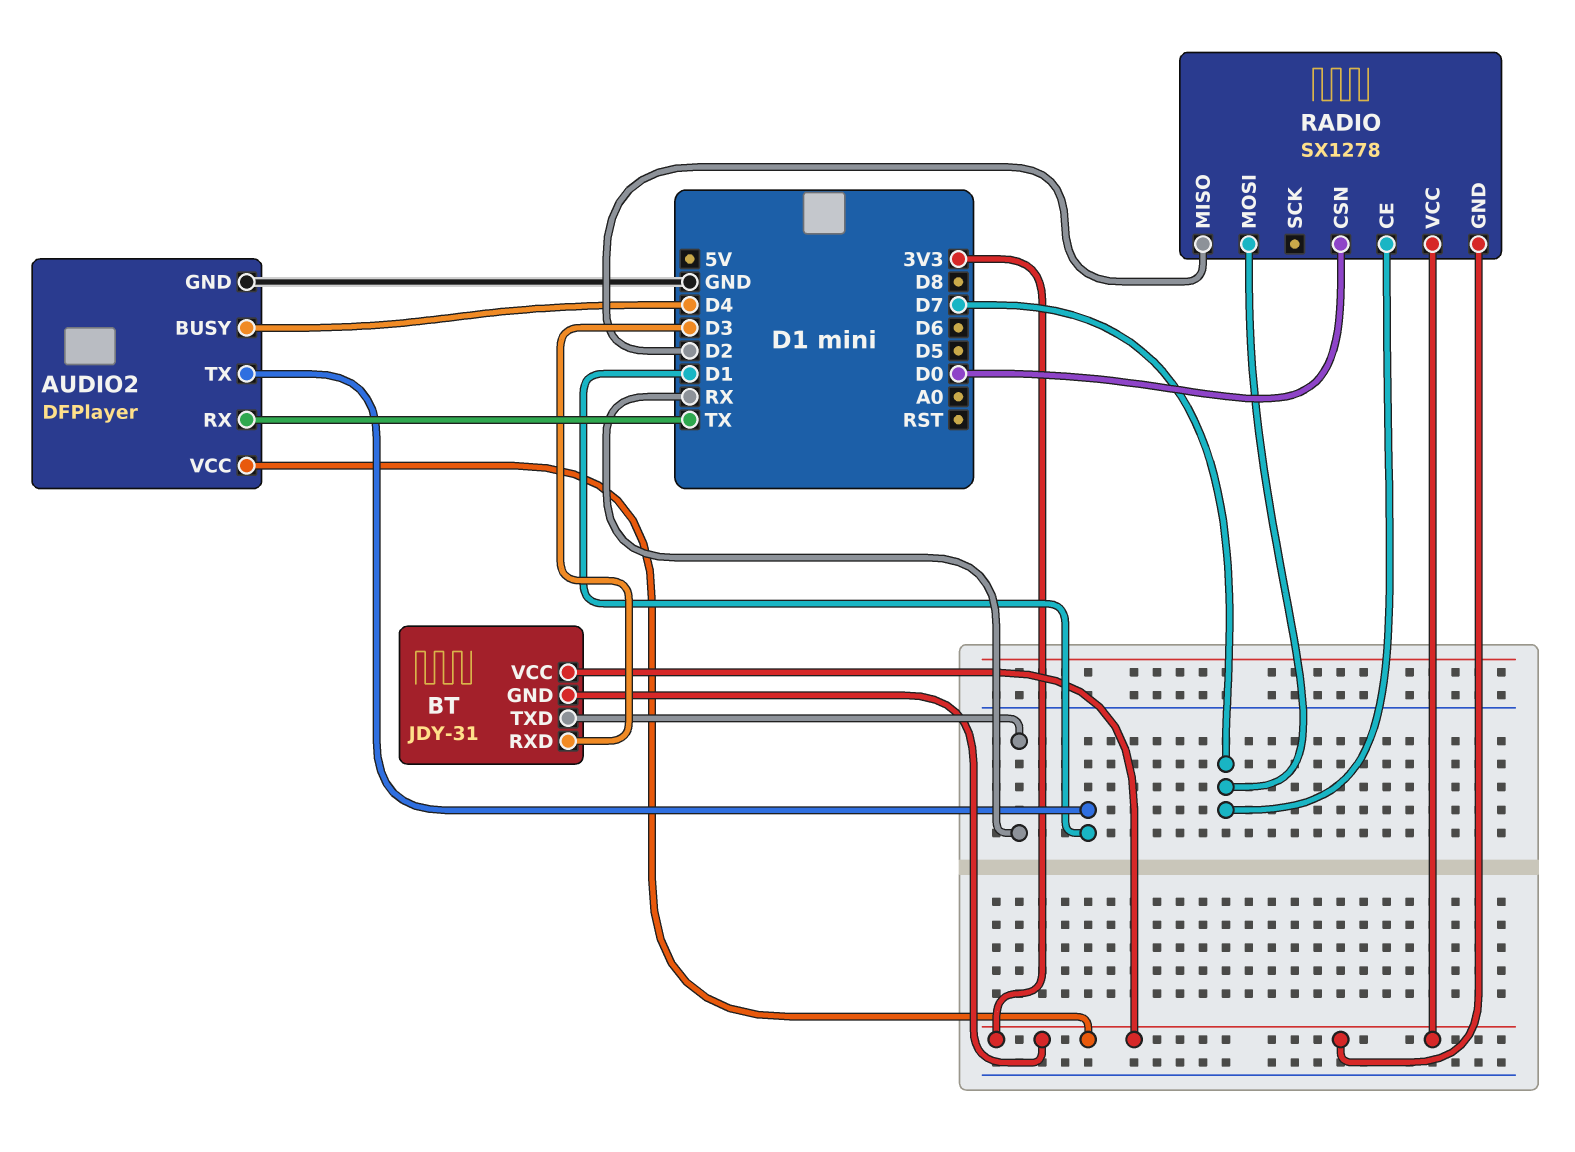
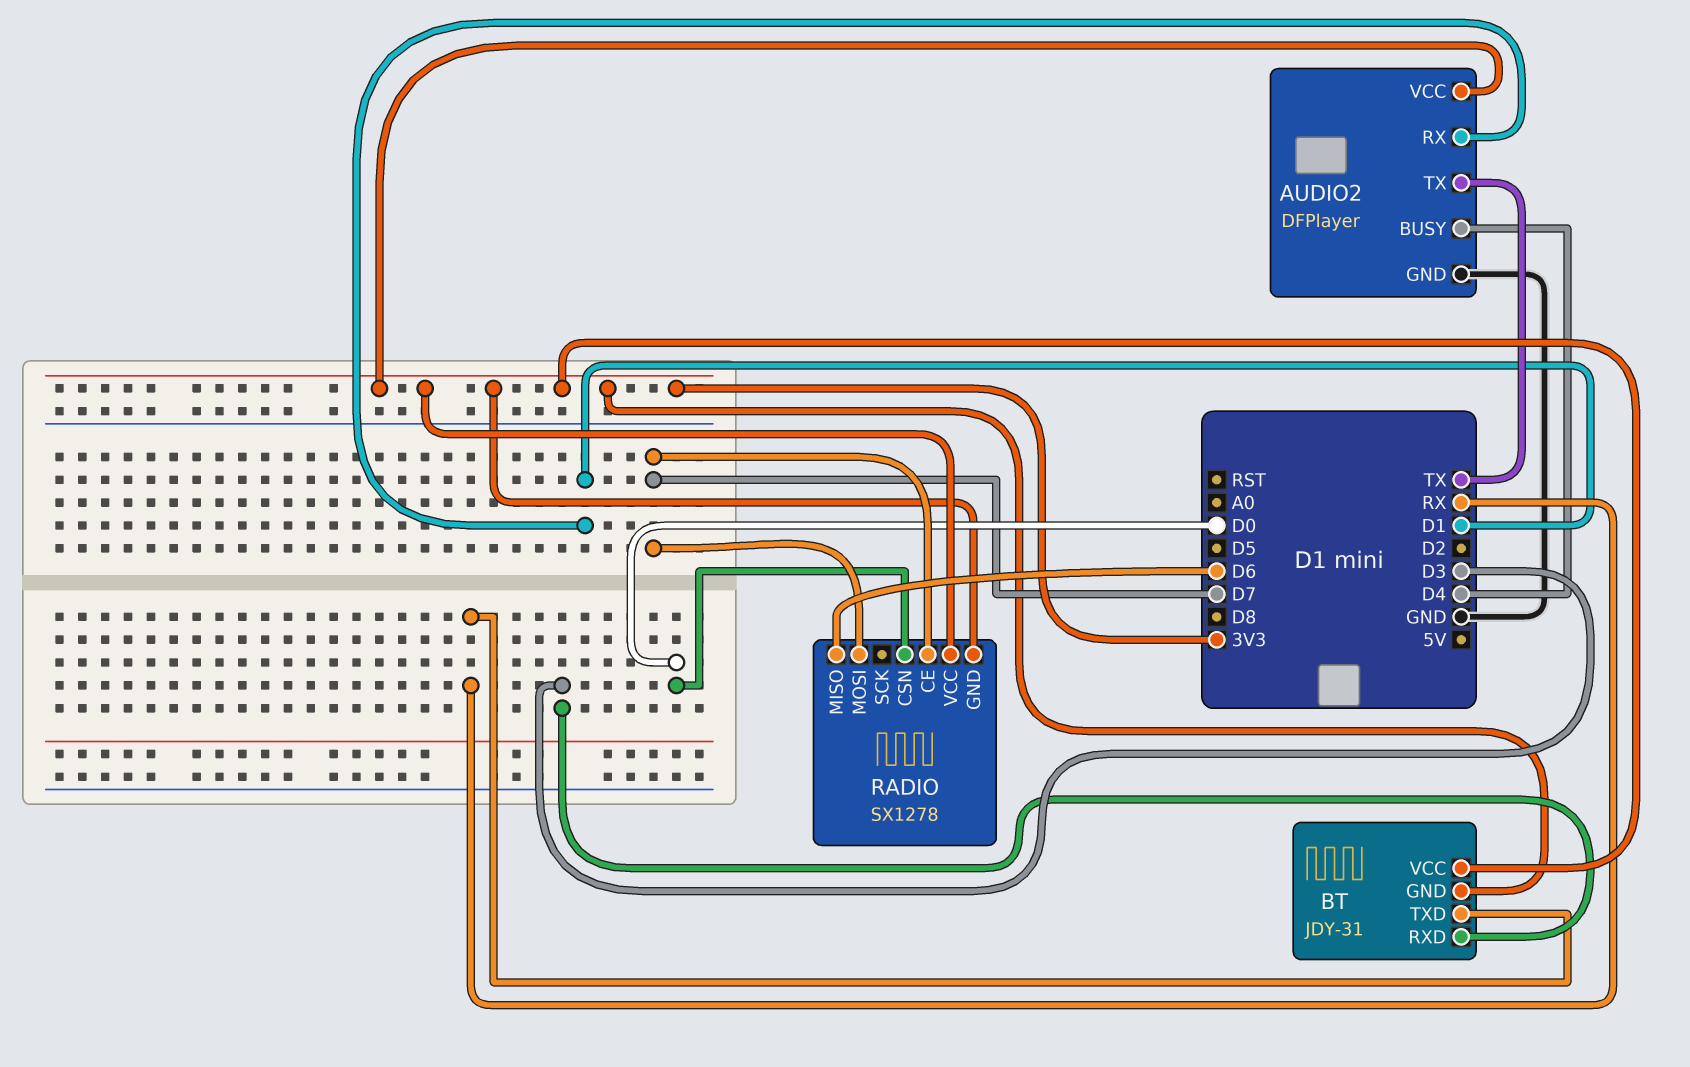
AUDIO2 pin RX: TX -> D1
AUDIO2 pin TX: D1 -> TX
RADIO pin MISO: D2 -> D6

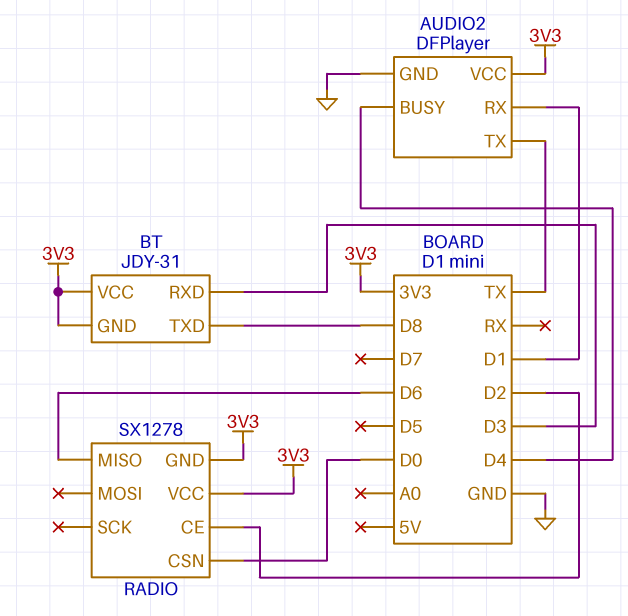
BT pin TXD: RX -> D8
RADIO pin CE: D7 -> D2
RADIO pin MOSI: D7 -> none

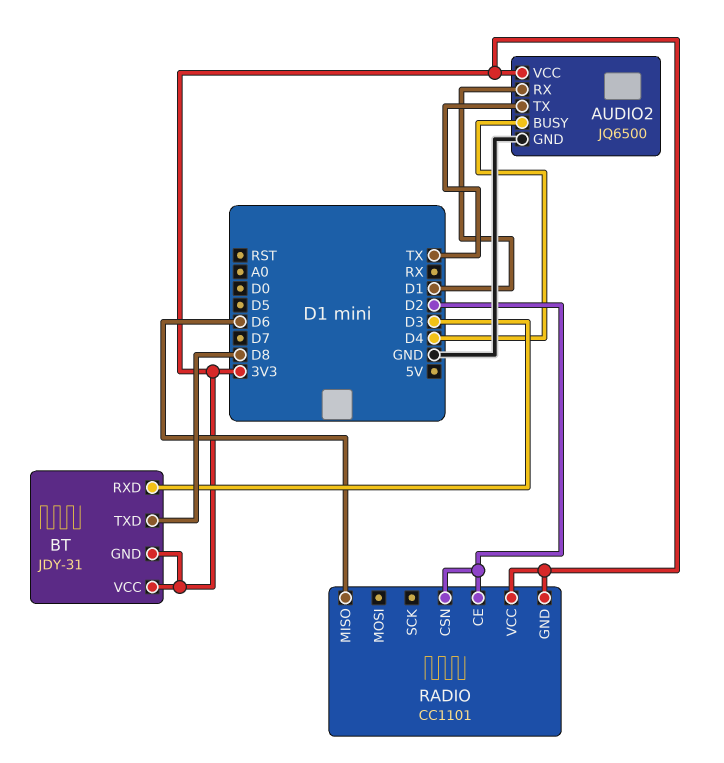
AUDIO2: DFPlayer -> JQ6500
RADIO: SX1278 -> CC1101
RADIO pin CSN: D0 -> D2

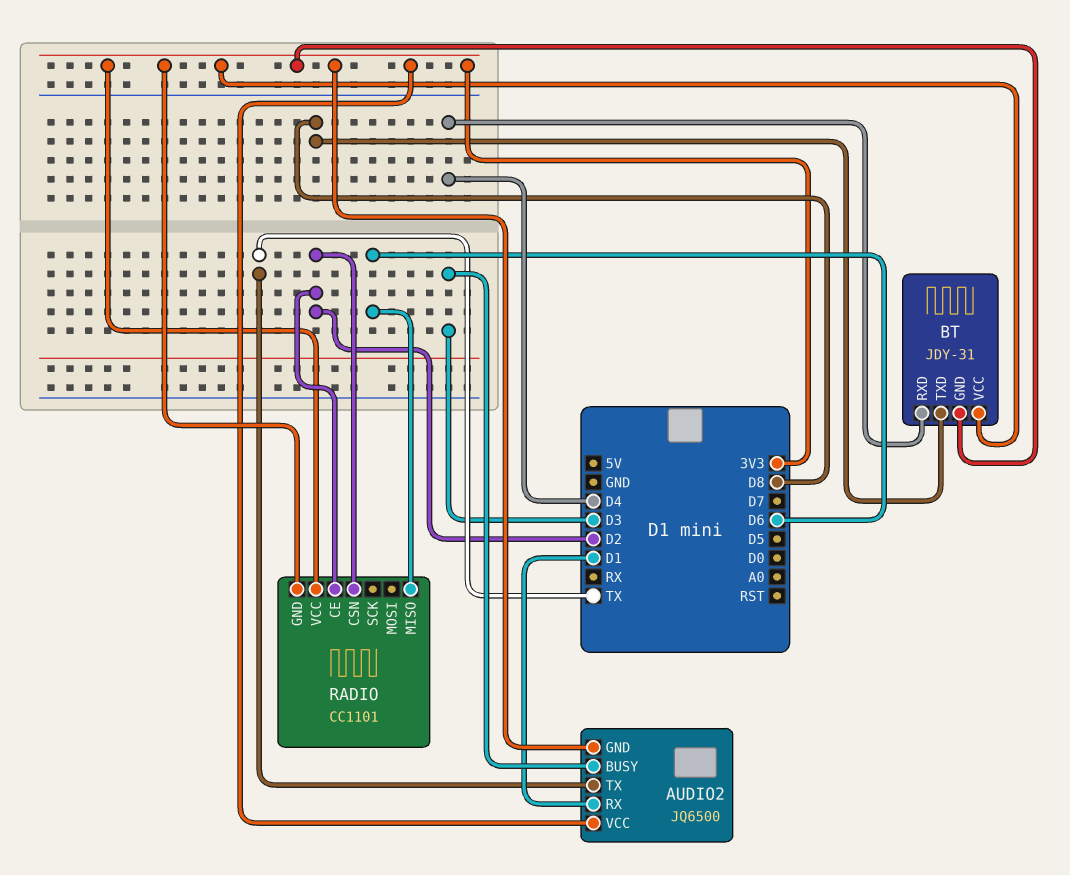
AUDIO2 pin BUSY: D4 -> D3
AUDIO2 pin GND: GND -> 3V3
BT pin RXD: D3 -> D4

